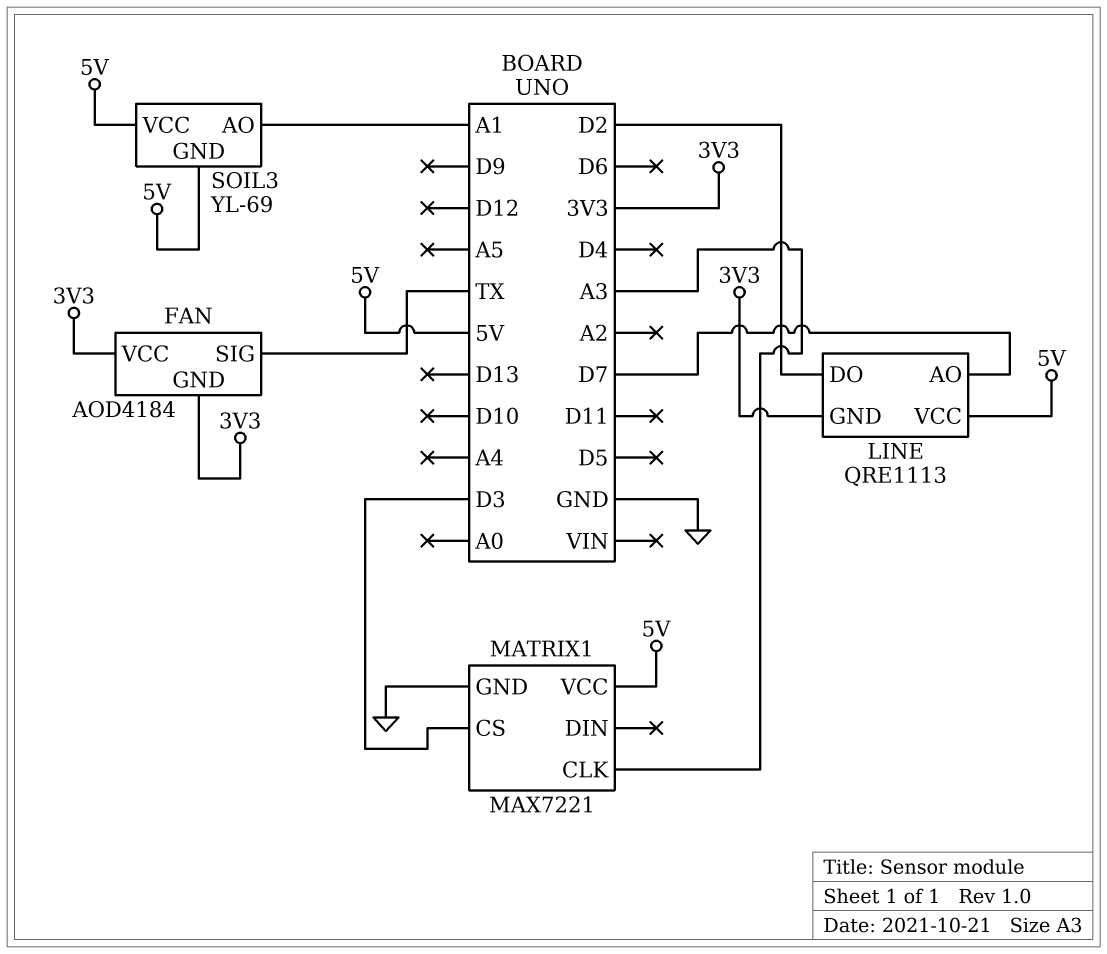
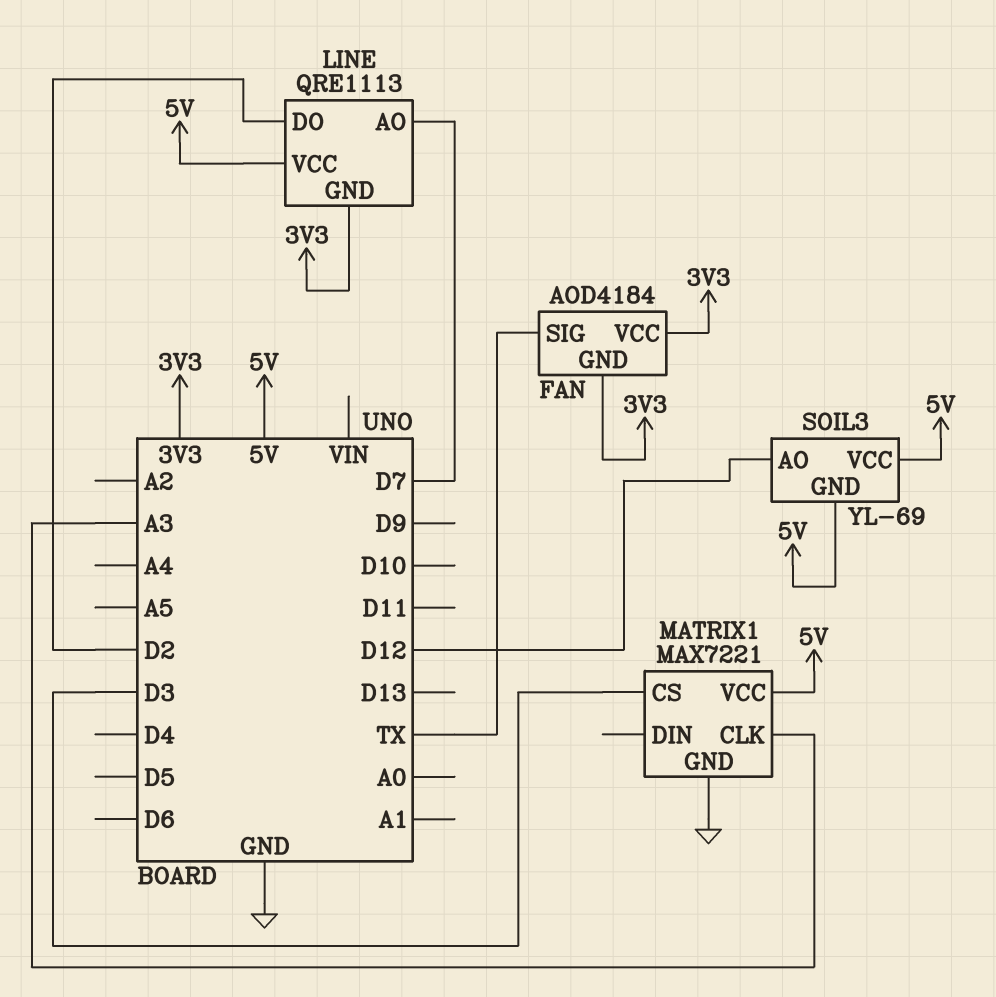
SOIL3 pin AO: A1 -> D12

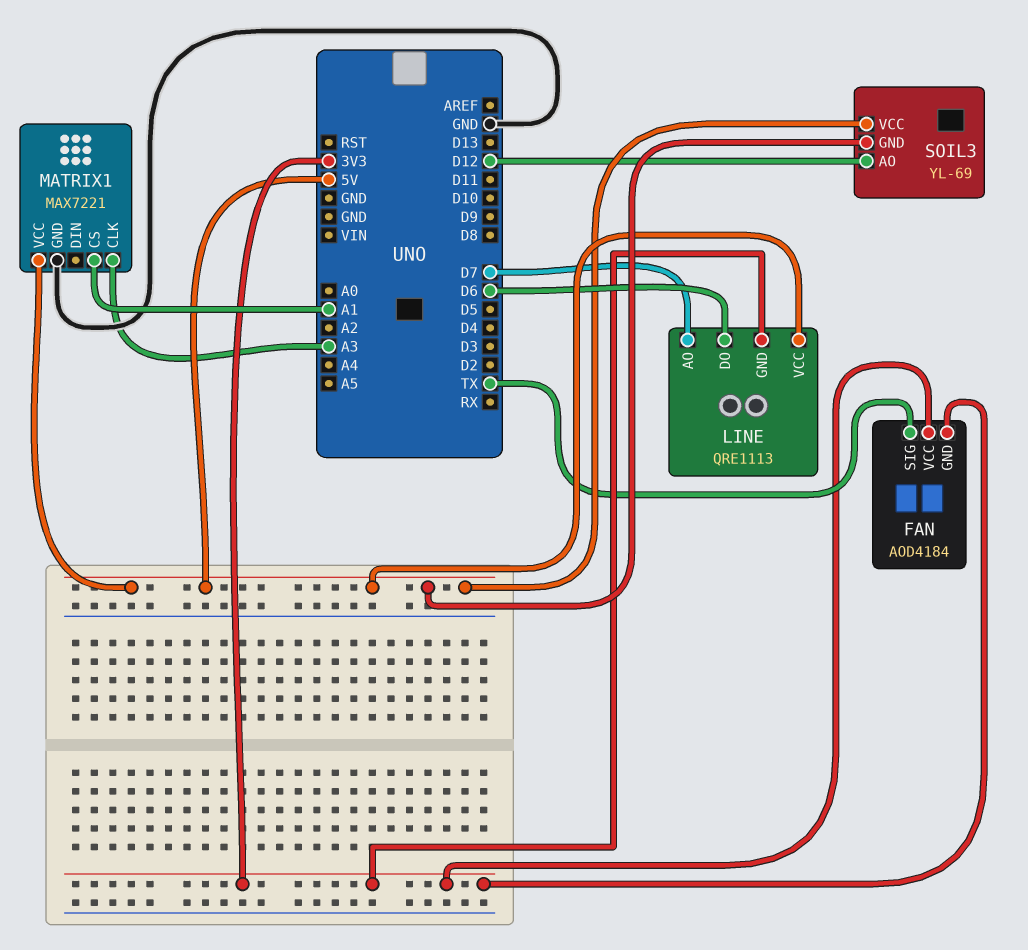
LINE pin DO: D2 -> D6
MATRIX1 pin CS: D3 -> A1

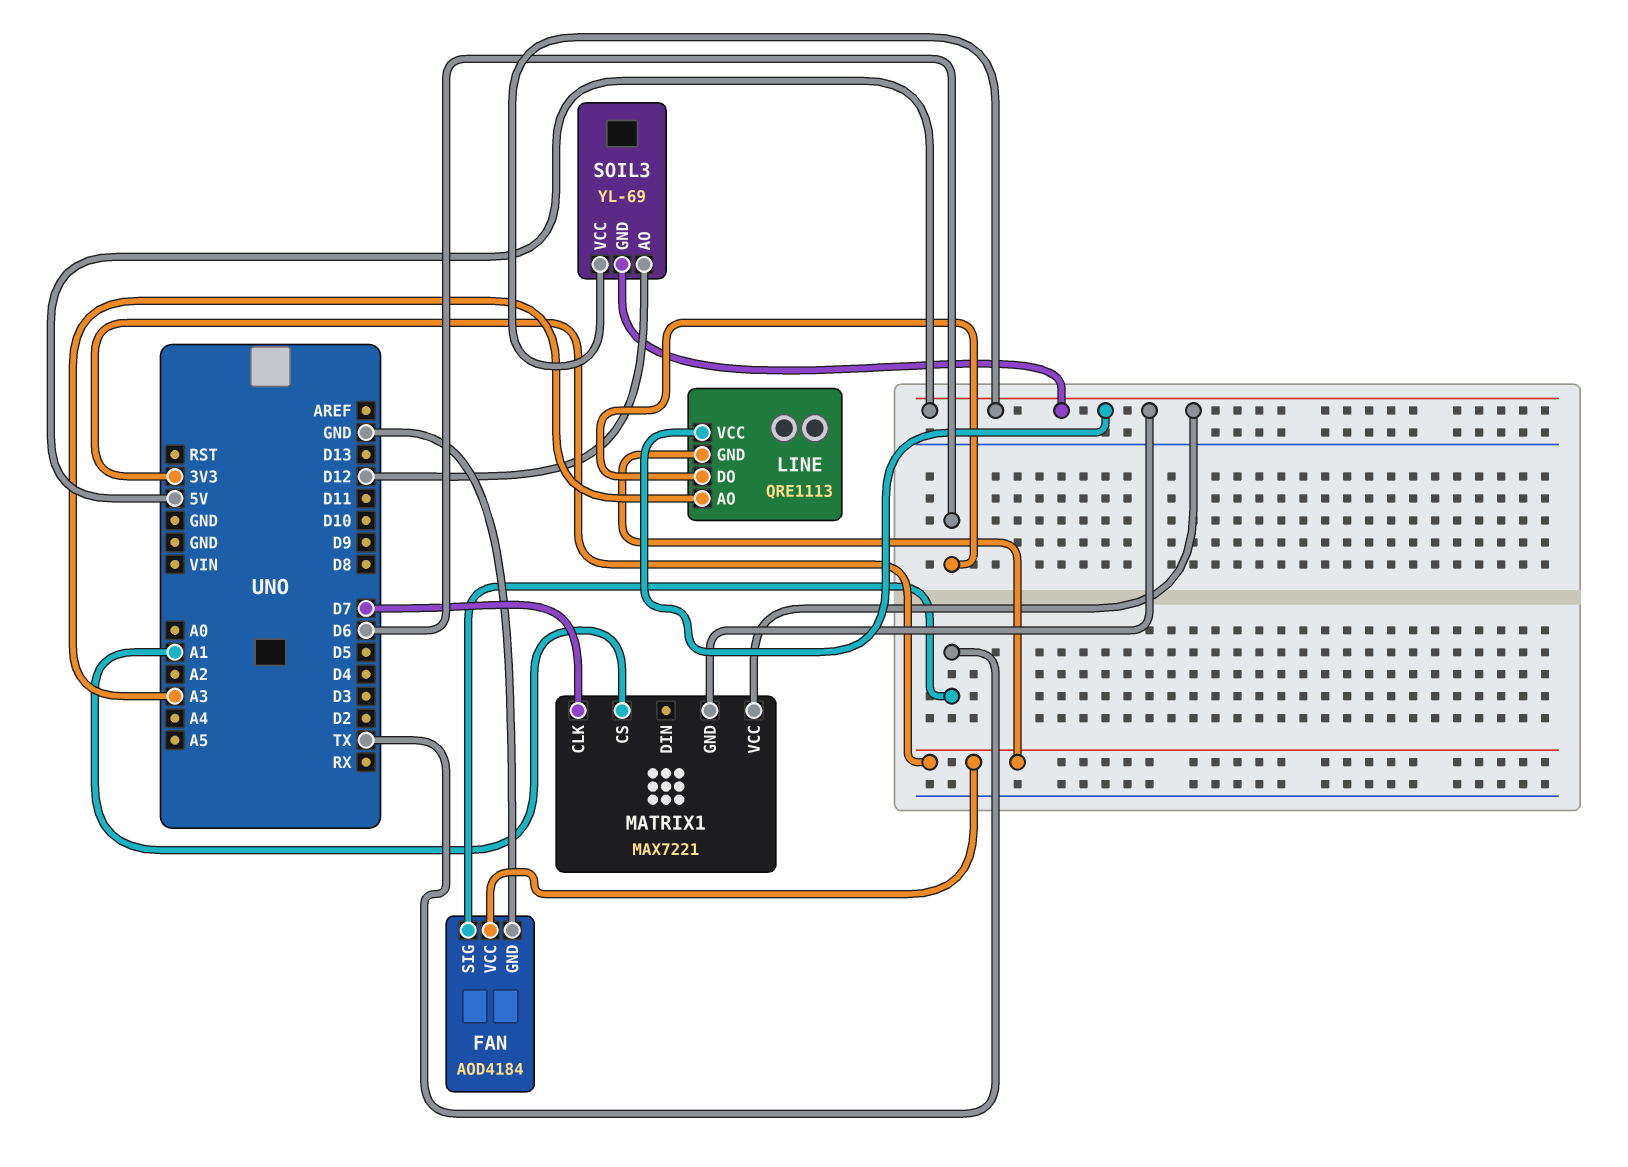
FAN pin GND: 3V3 -> GND
LINE pin AO: D7 -> A3
MATRIX1 pin CLK: A3 -> D7
MATRIX1 pin GND: GND -> 5V

